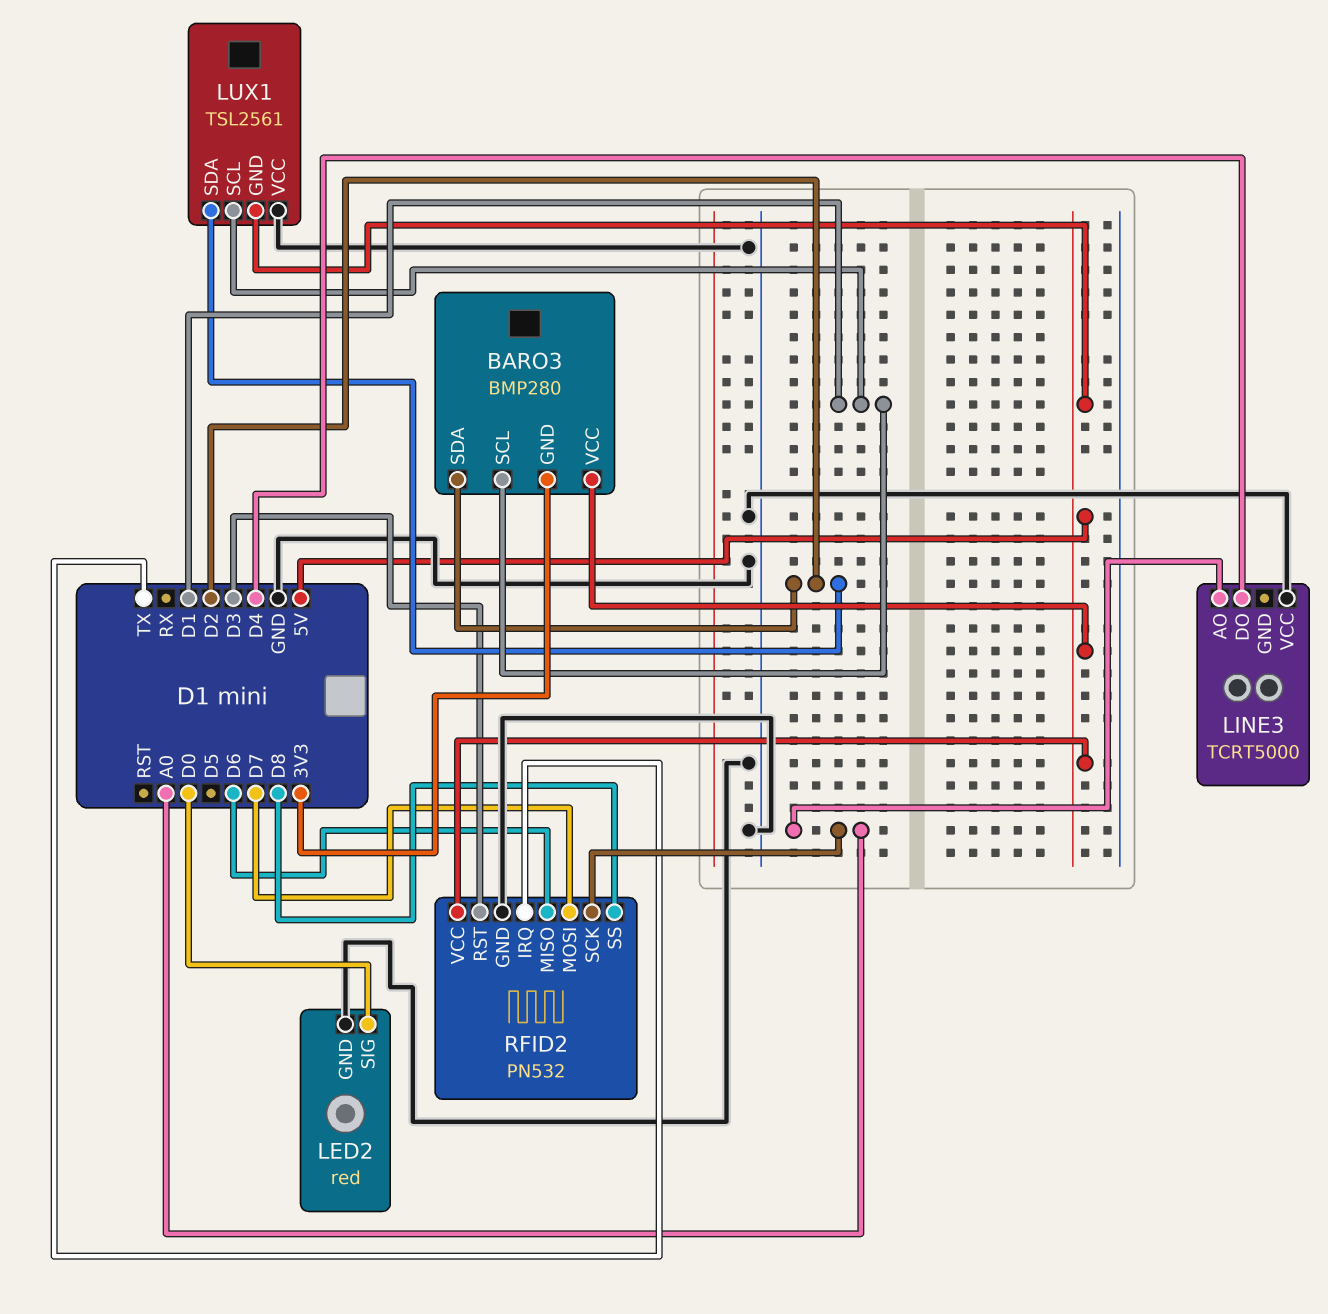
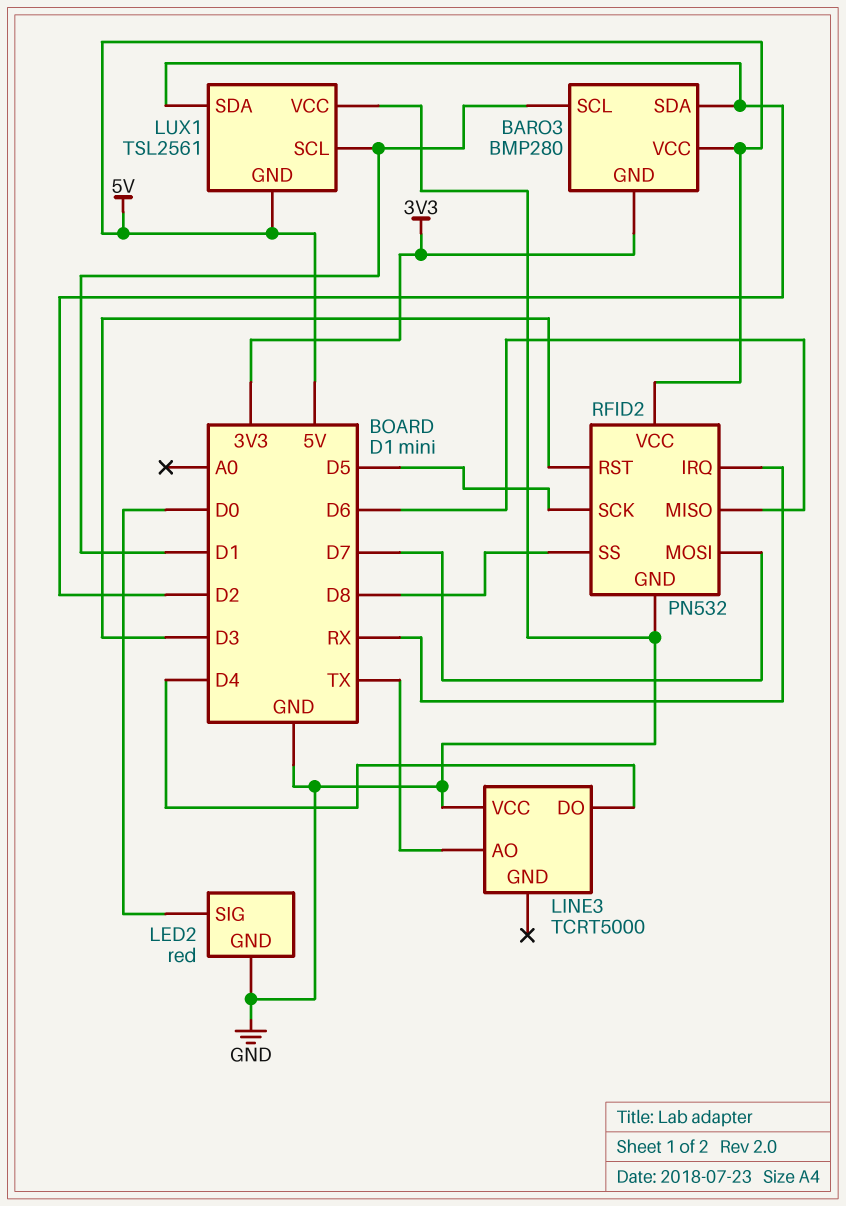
LINE3 pin AO: A0 -> TX
RFID2 pin IRQ: TX -> RX
RFID2 pin SCK: A0 -> D5

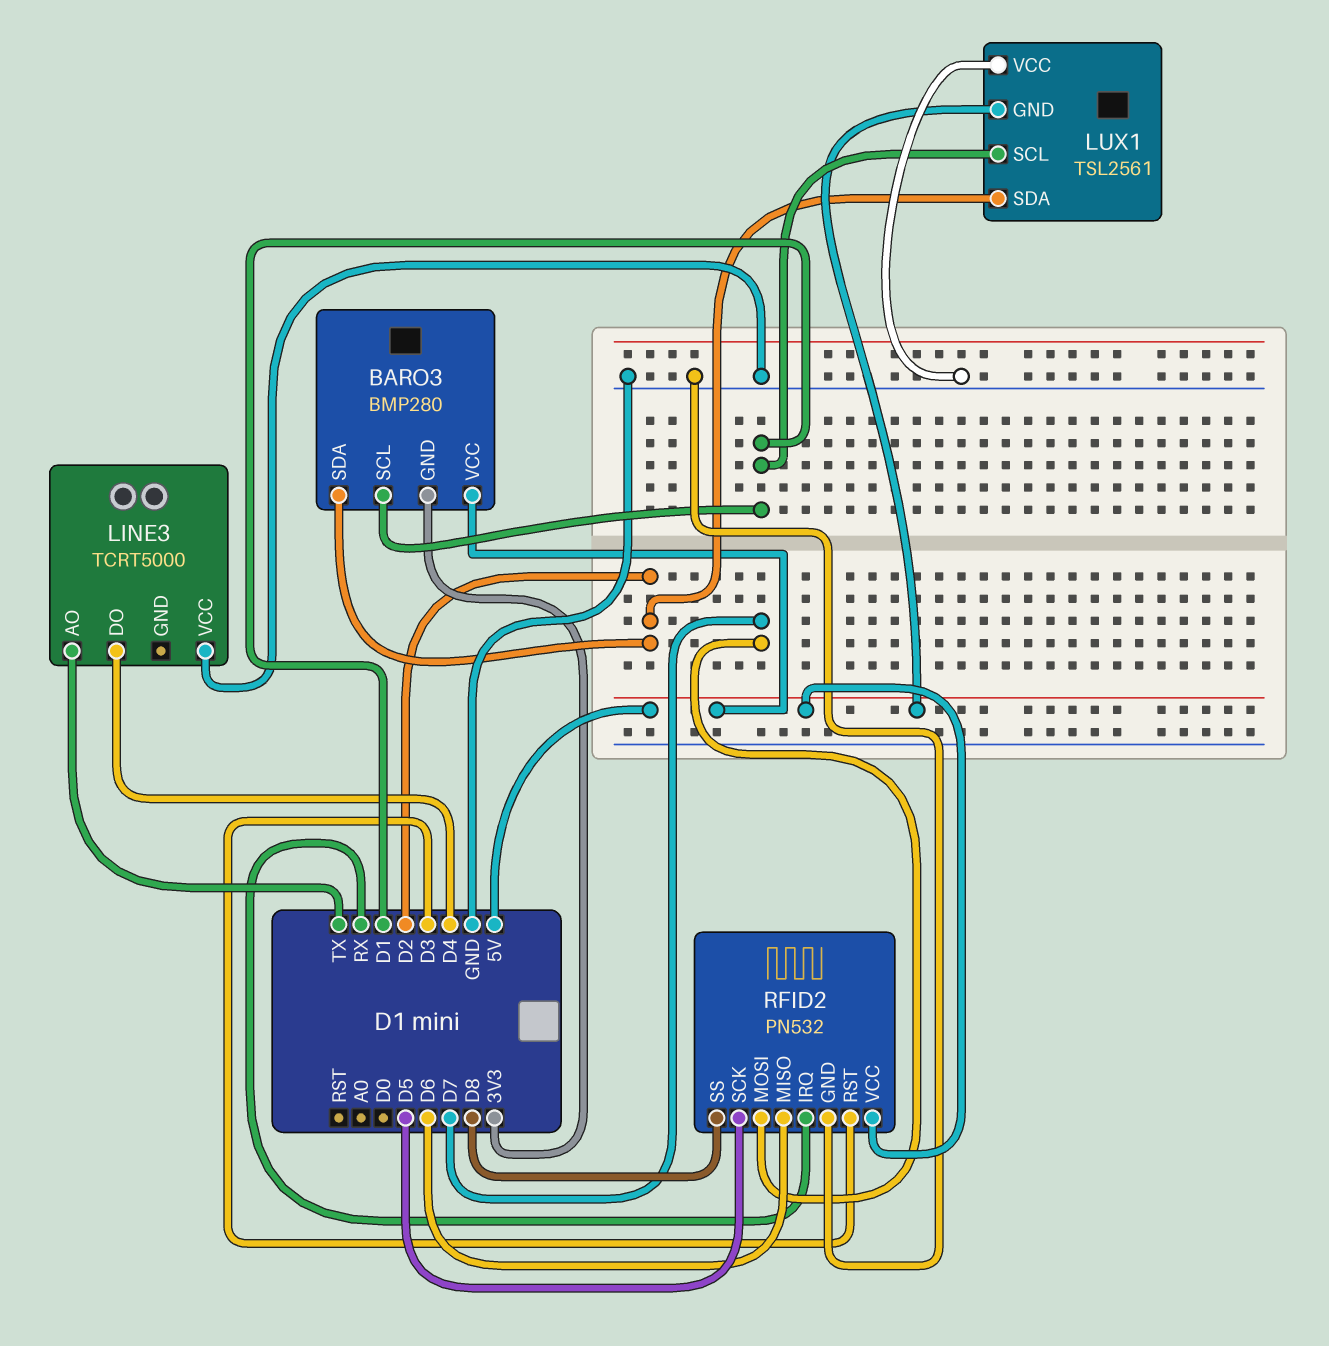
LED2: red -> none
LED2 pin GND: GND -> none
LED2 pin SIG: D0 -> none

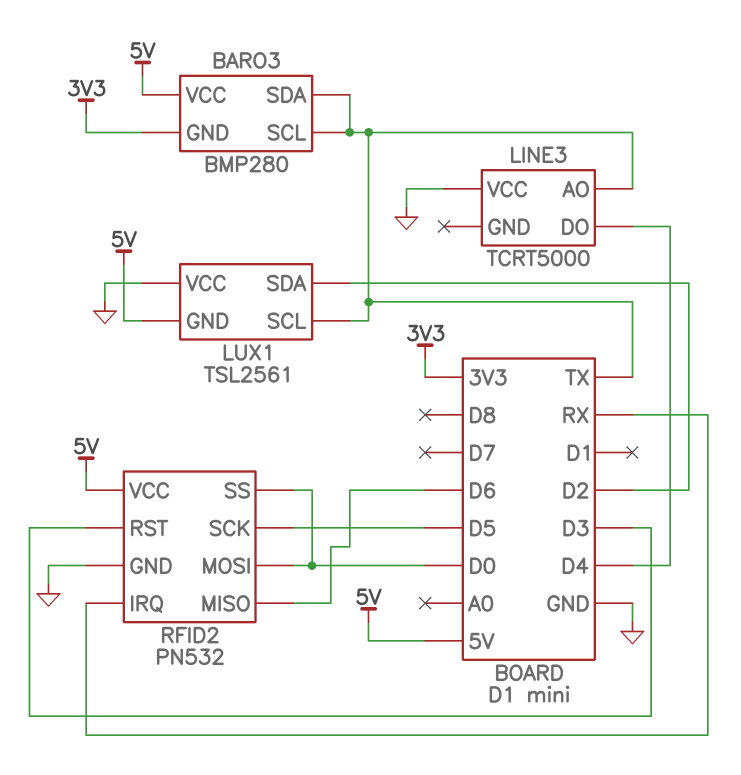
BARO3 pin SCL: D1 -> TX
BARO3 pin SDA: D2 -> TX
LUX1 pin SCL: D1 -> TX
RFID2 pin MOSI: D7 -> D0
RFID2 pin SS: D8 -> D0

